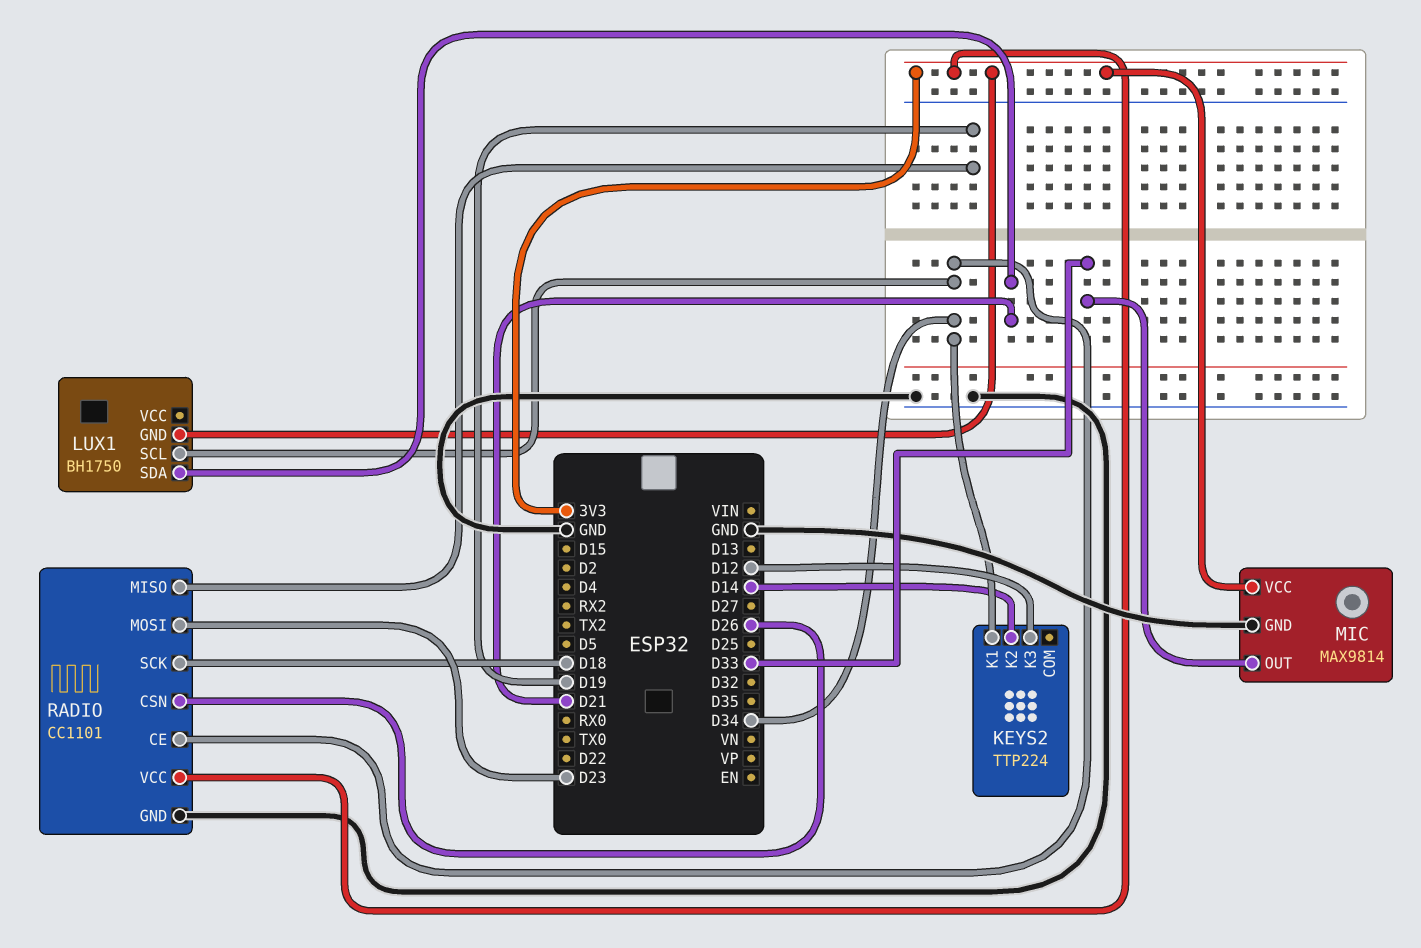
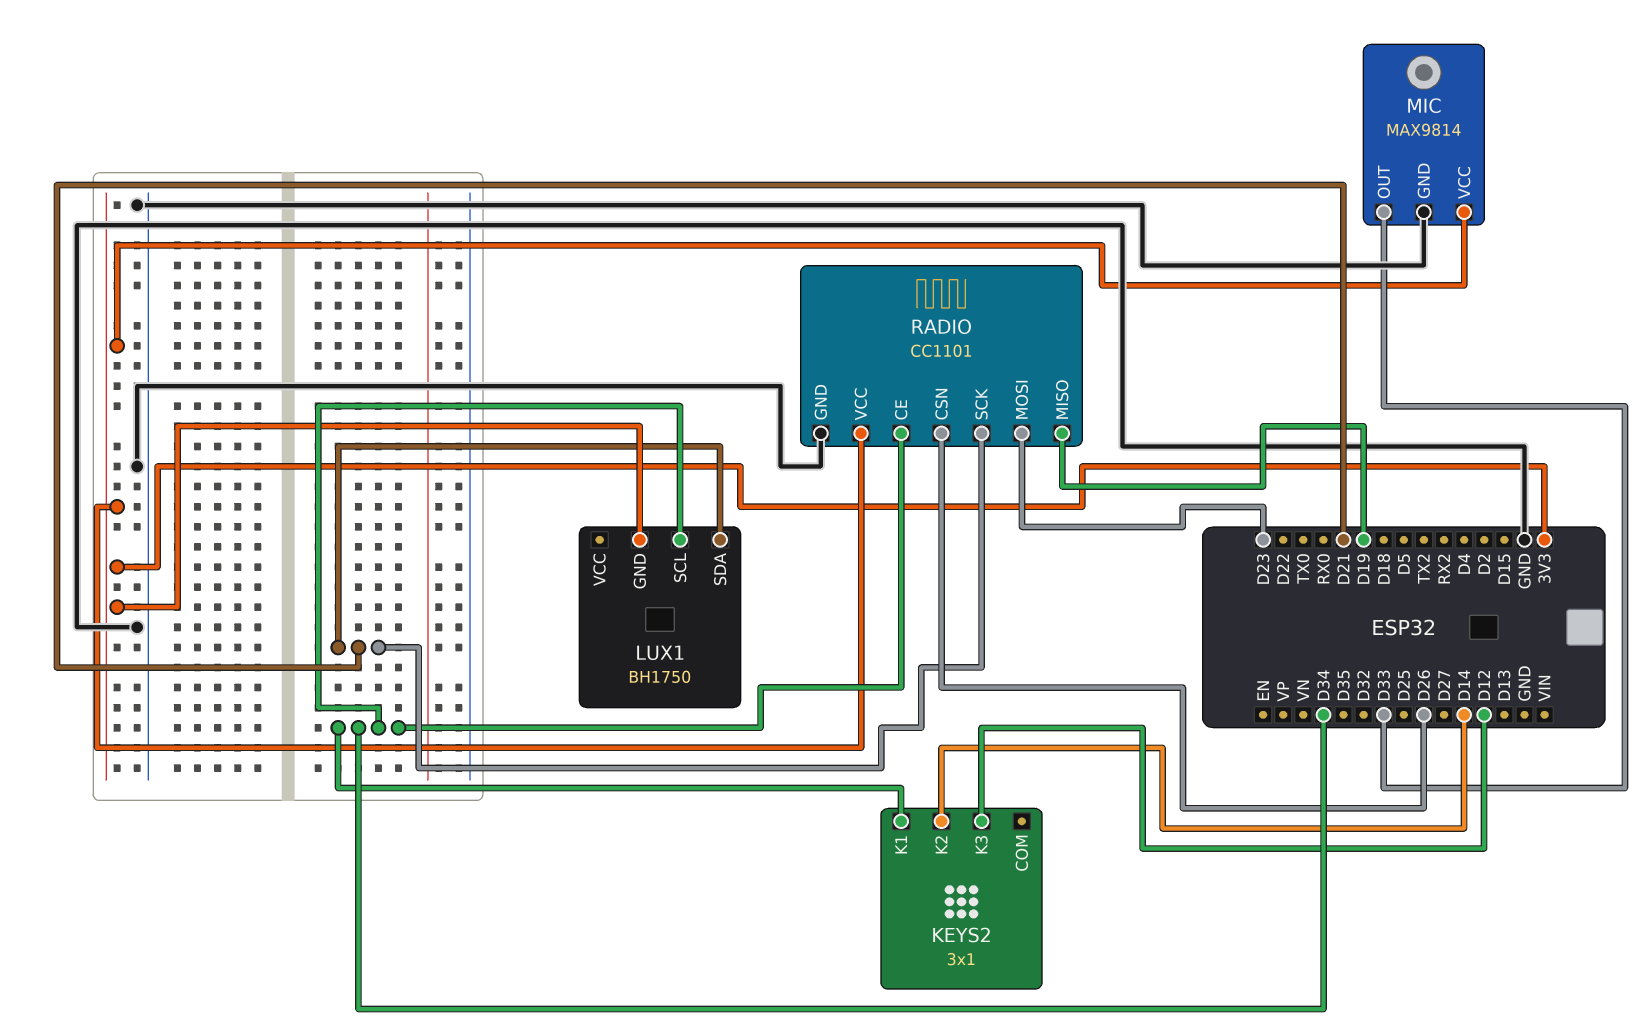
KEYS2: TTP224 -> 3x1
RADIO pin SCK: D18 -> D21

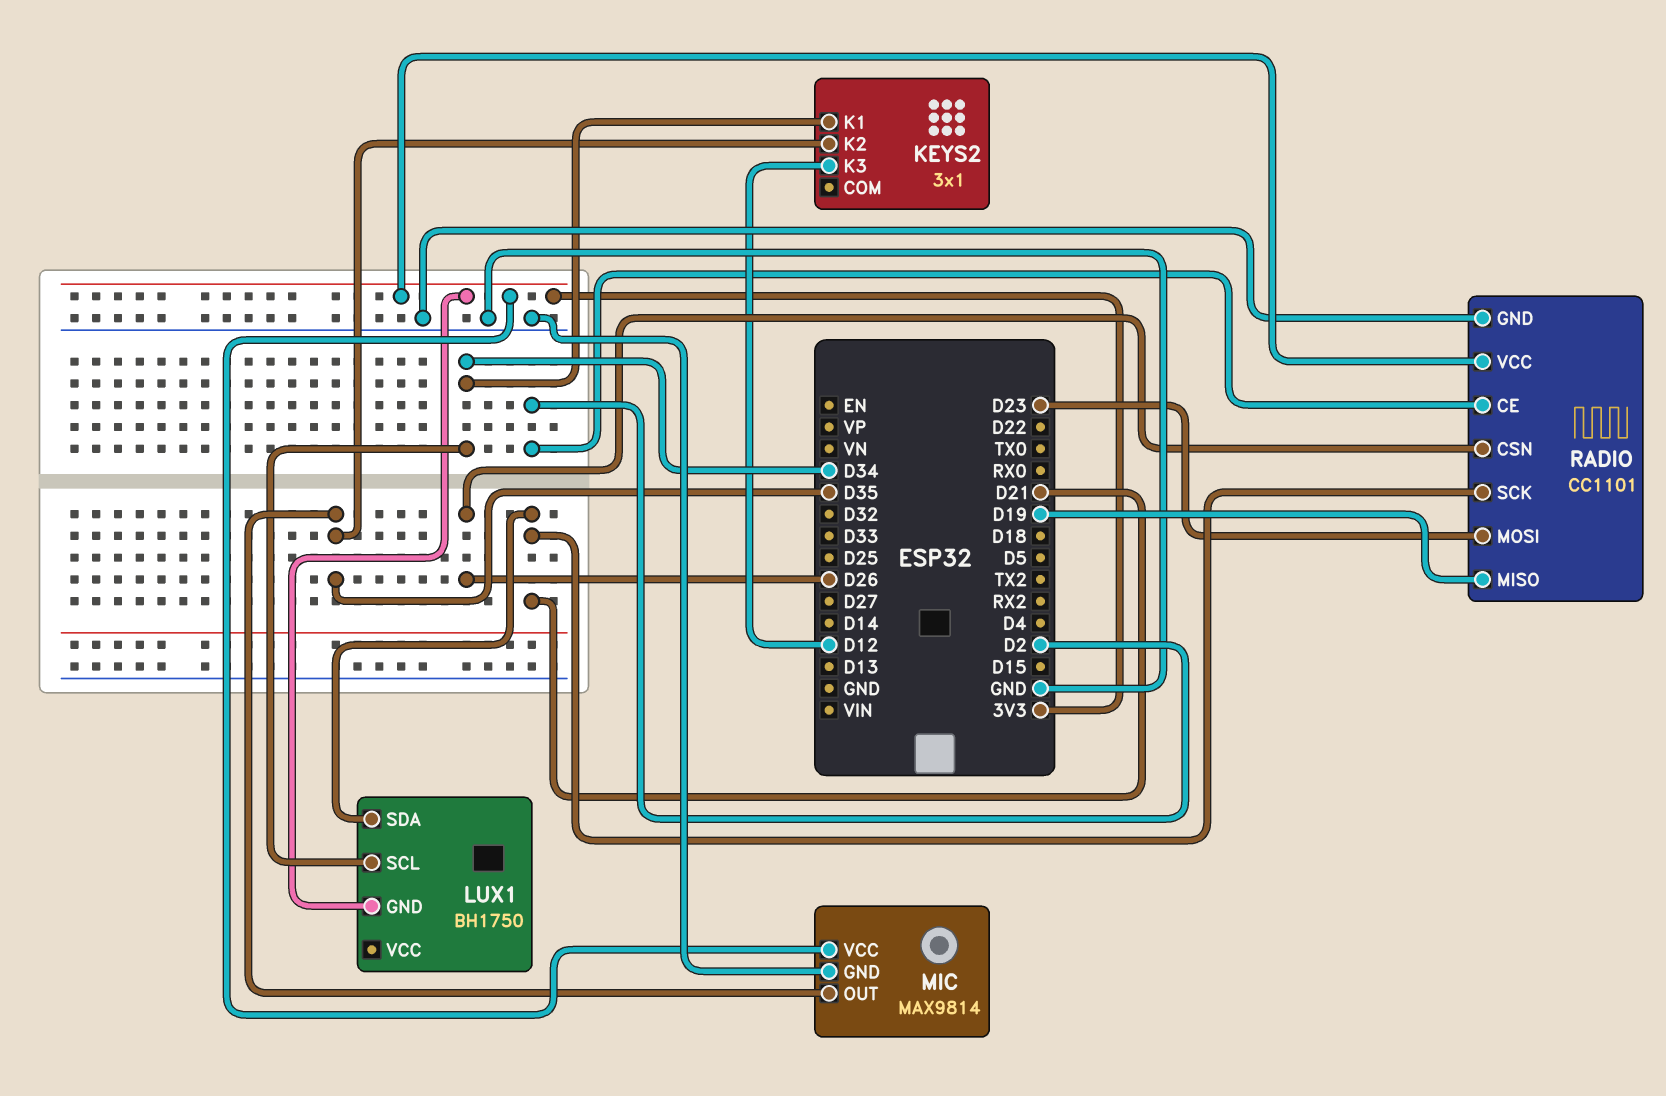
KEYS2 pin K2: D14 -> D35
MIC pin OUT: D33 -> D35
RADIO pin CE: D34 -> D2

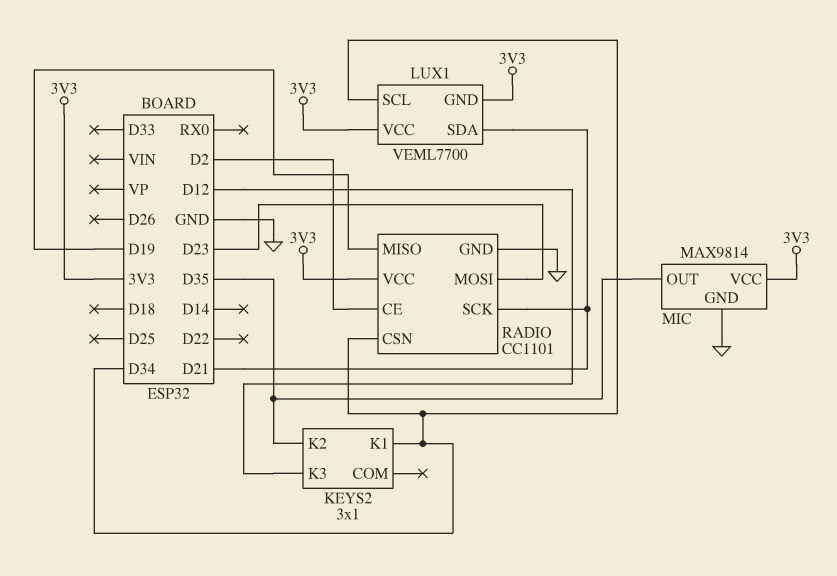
LUX1: BH1750 -> VEML7700
LUX1 pin VCC: none -> 3V3
RADIO pin CSN: D26 -> D34

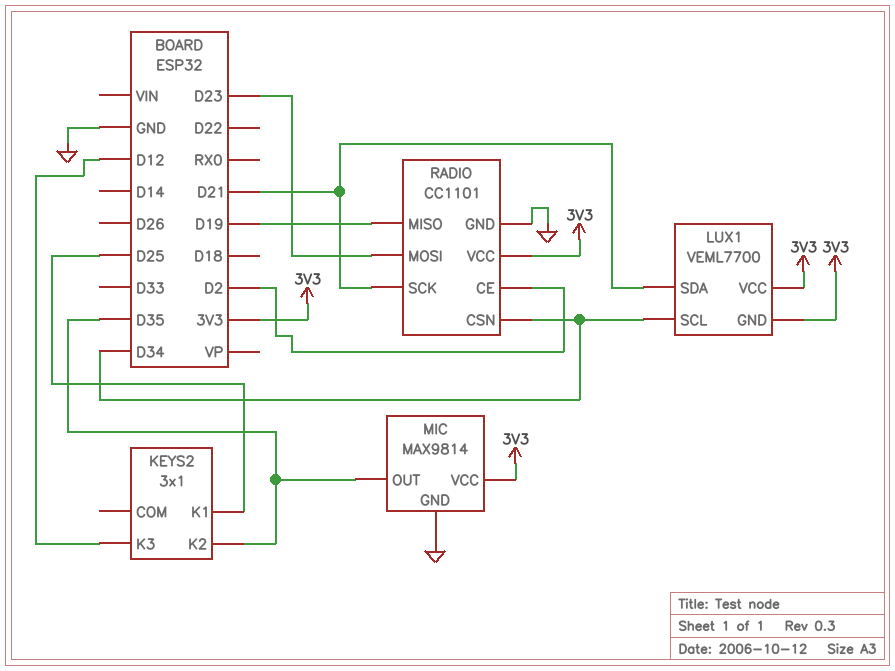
KEYS2 pin K1: D34 -> D25

